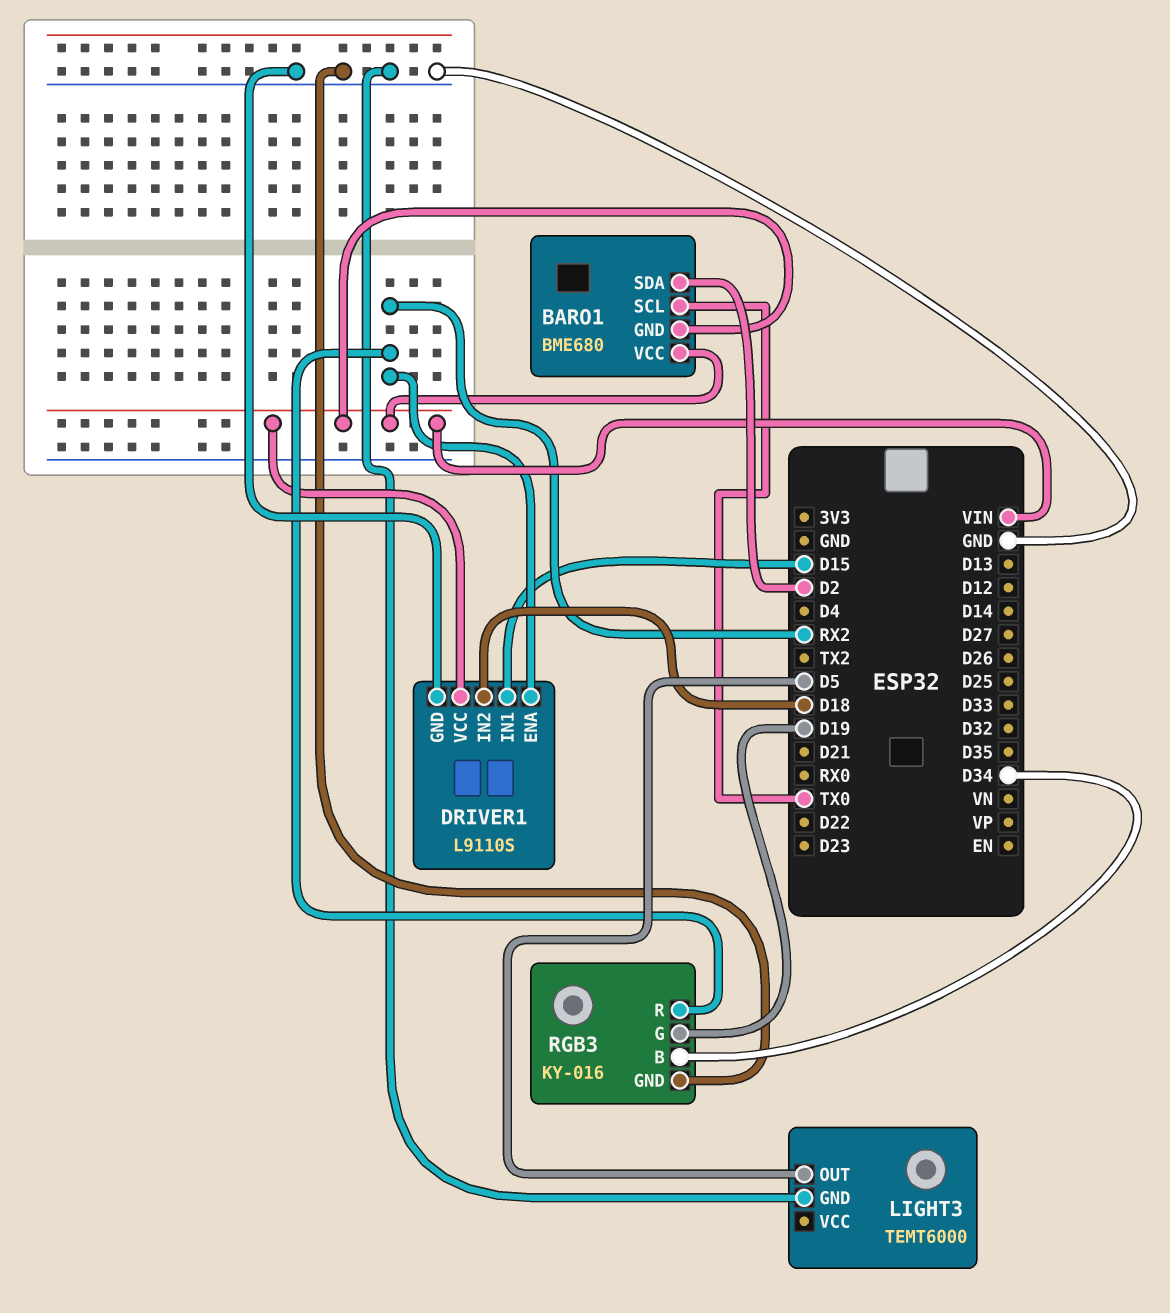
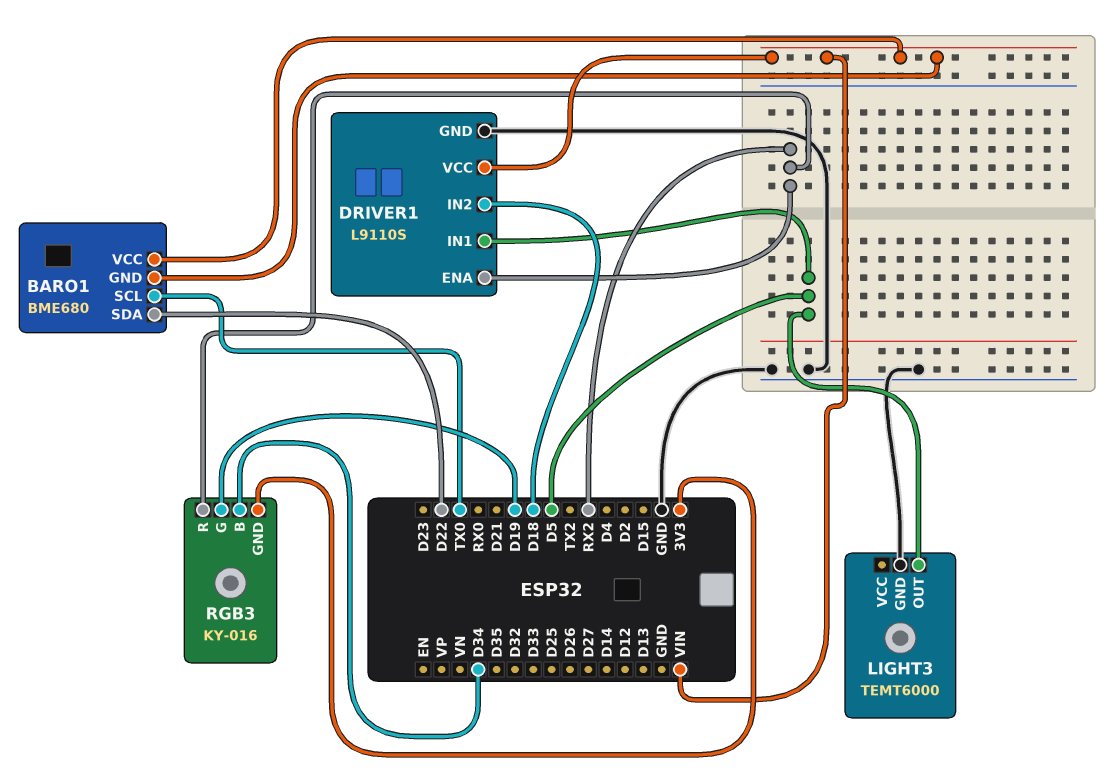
BARO1 pin SDA: D2 -> D22
DRIVER1 pin IN1: D15 -> D5
RGB3 pin GND: GND -> 3V3

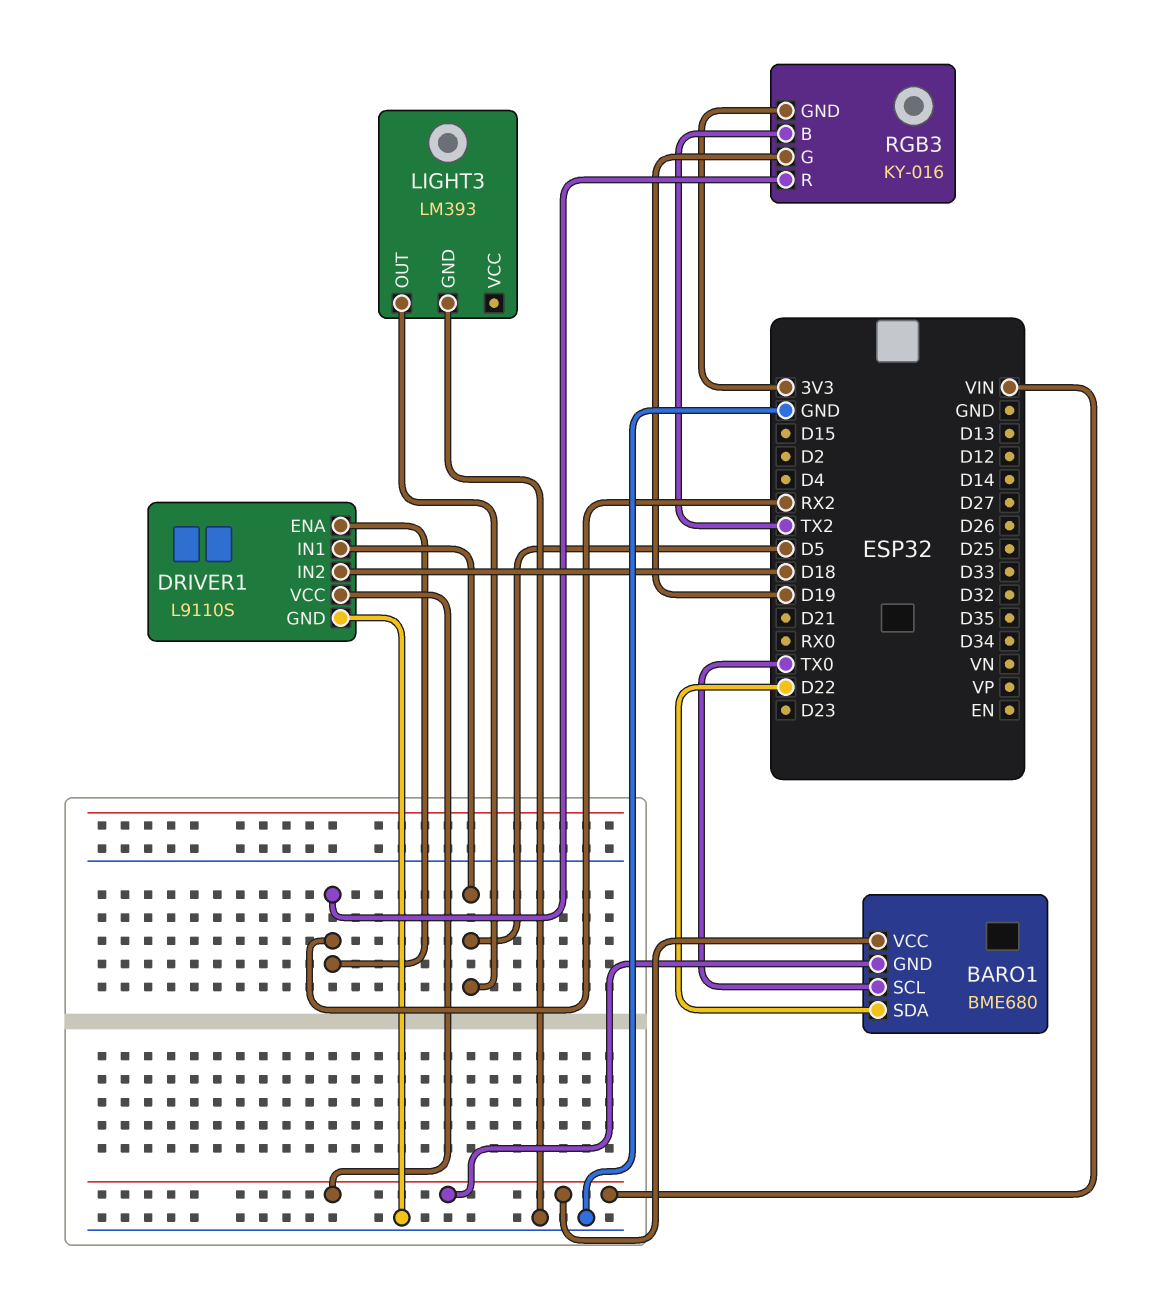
LIGHT3: TEMT6000 -> LM393
RGB3 pin B: D34 -> TX2

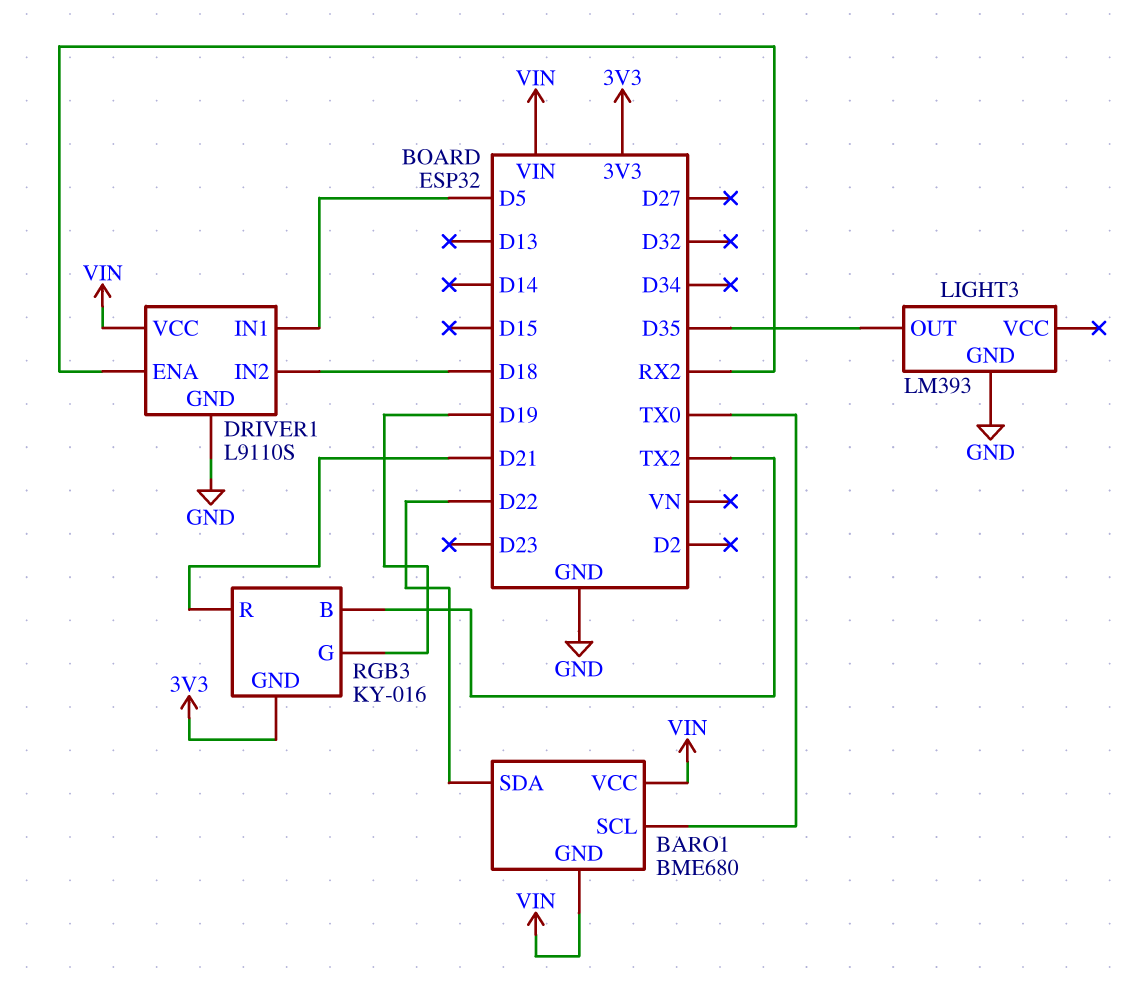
LIGHT3 pin OUT: D5 -> D35
RGB3 pin R: RX2 -> D21

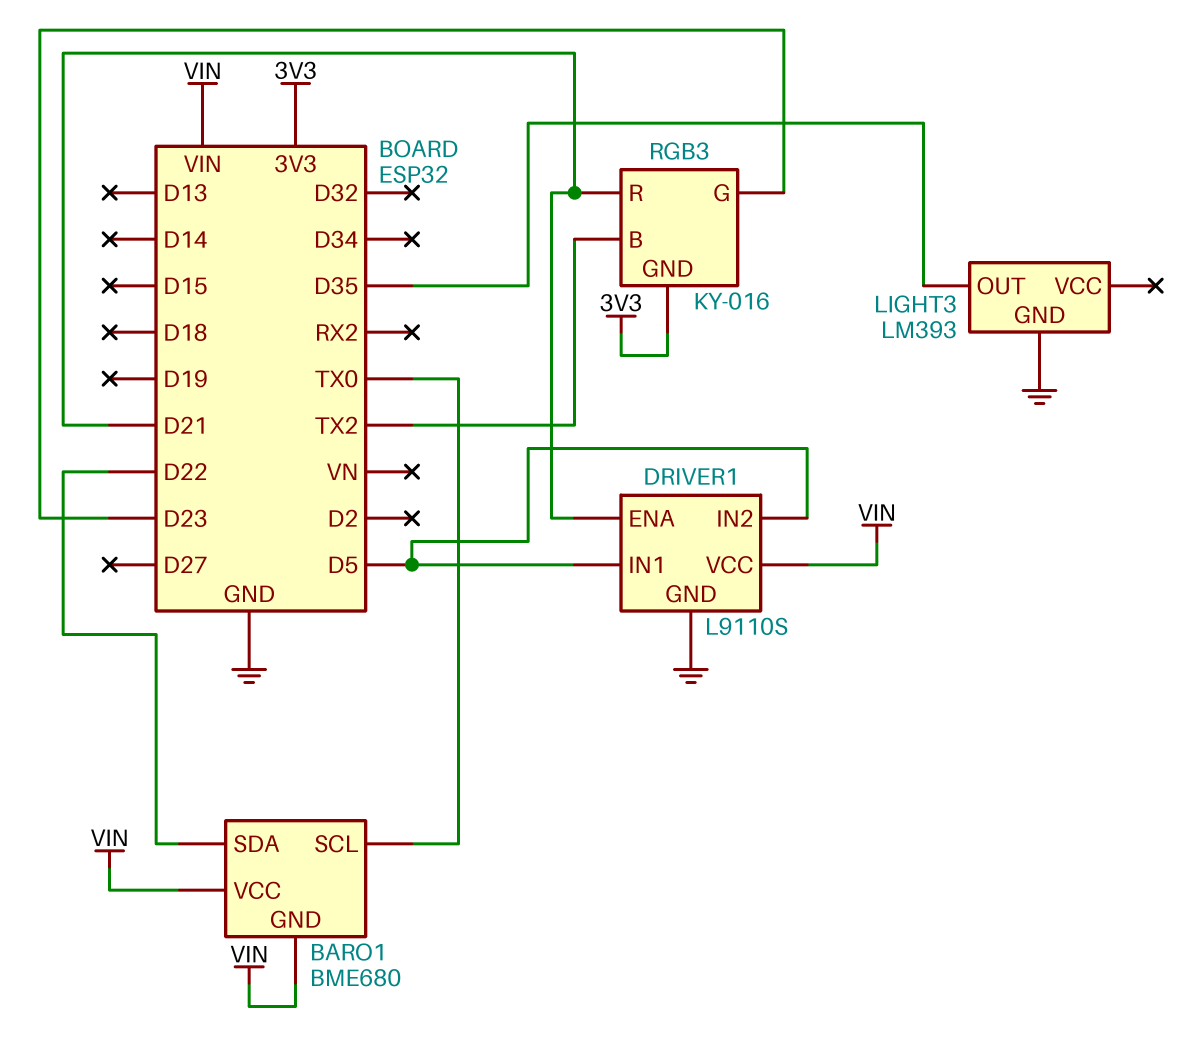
DRIVER1 pin ENA: RX2 -> D21
DRIVER1 pin IN2: D18 -> D5
RGB3 pin G: D19 -> D23

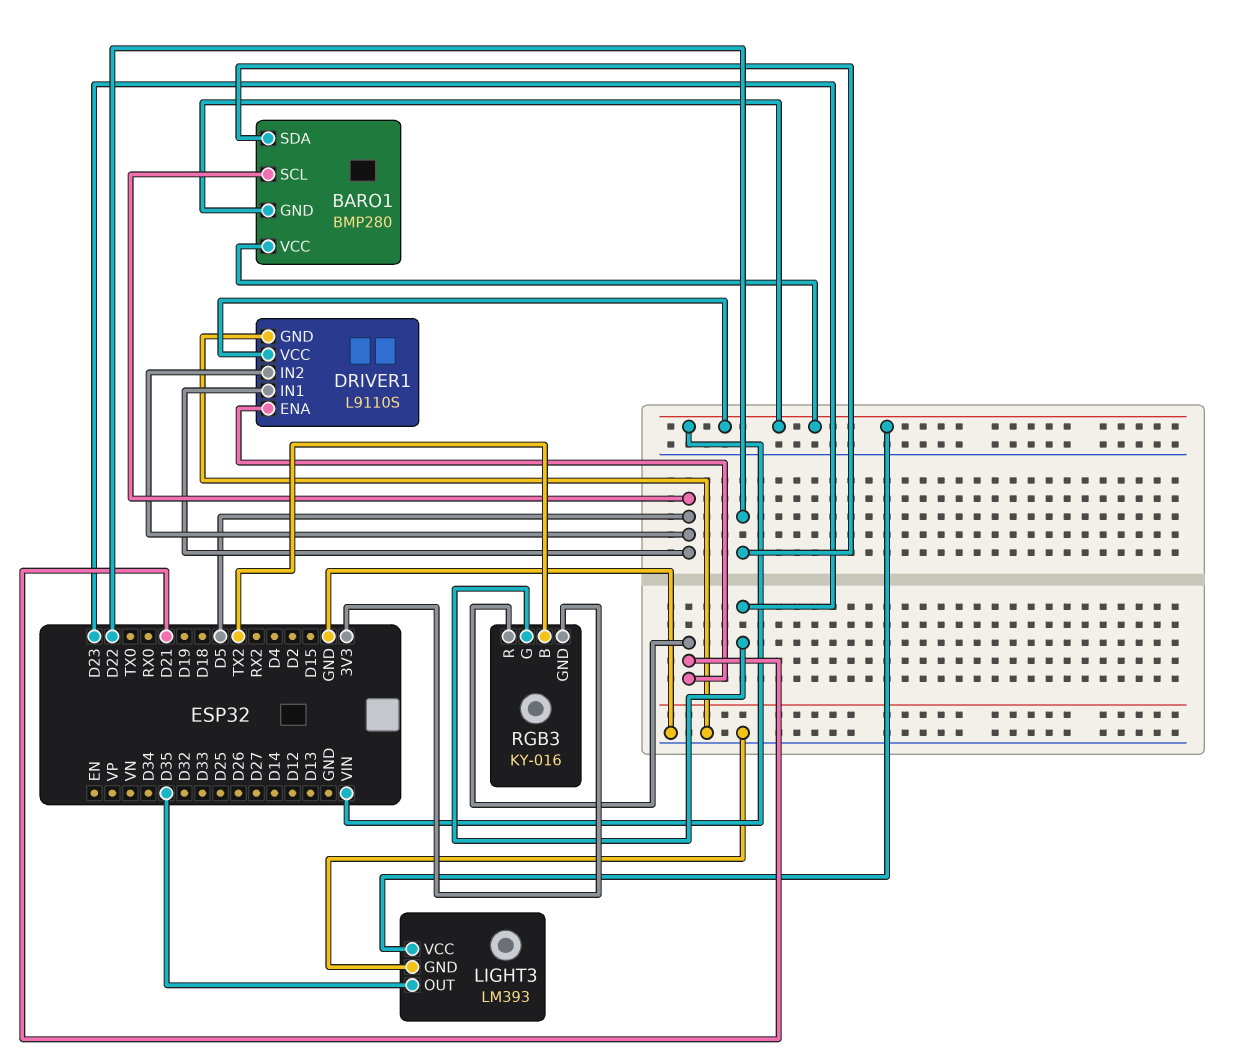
BARO1: BME680 -> BMP280
BARO1 pin SCL: TX0 -> D5
LIGHT3 pin VCC: none -> VIN

